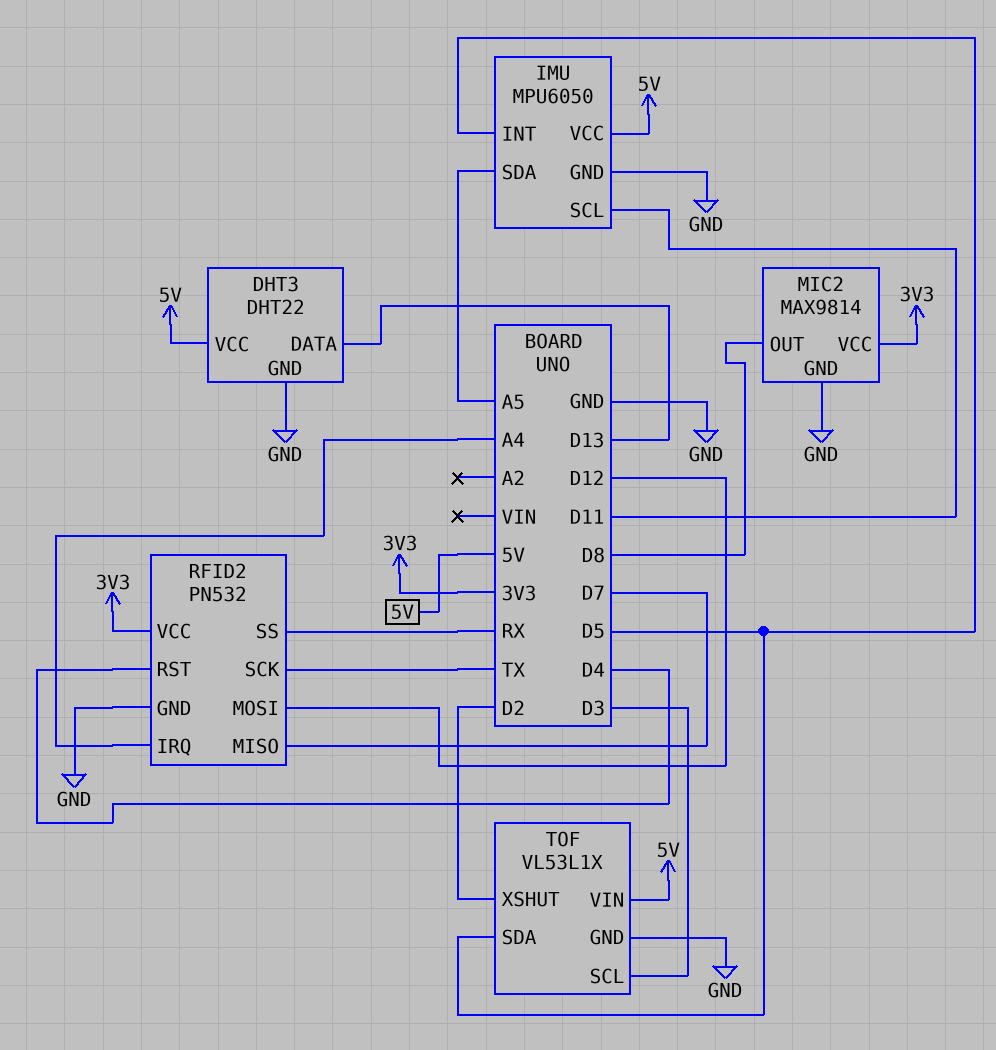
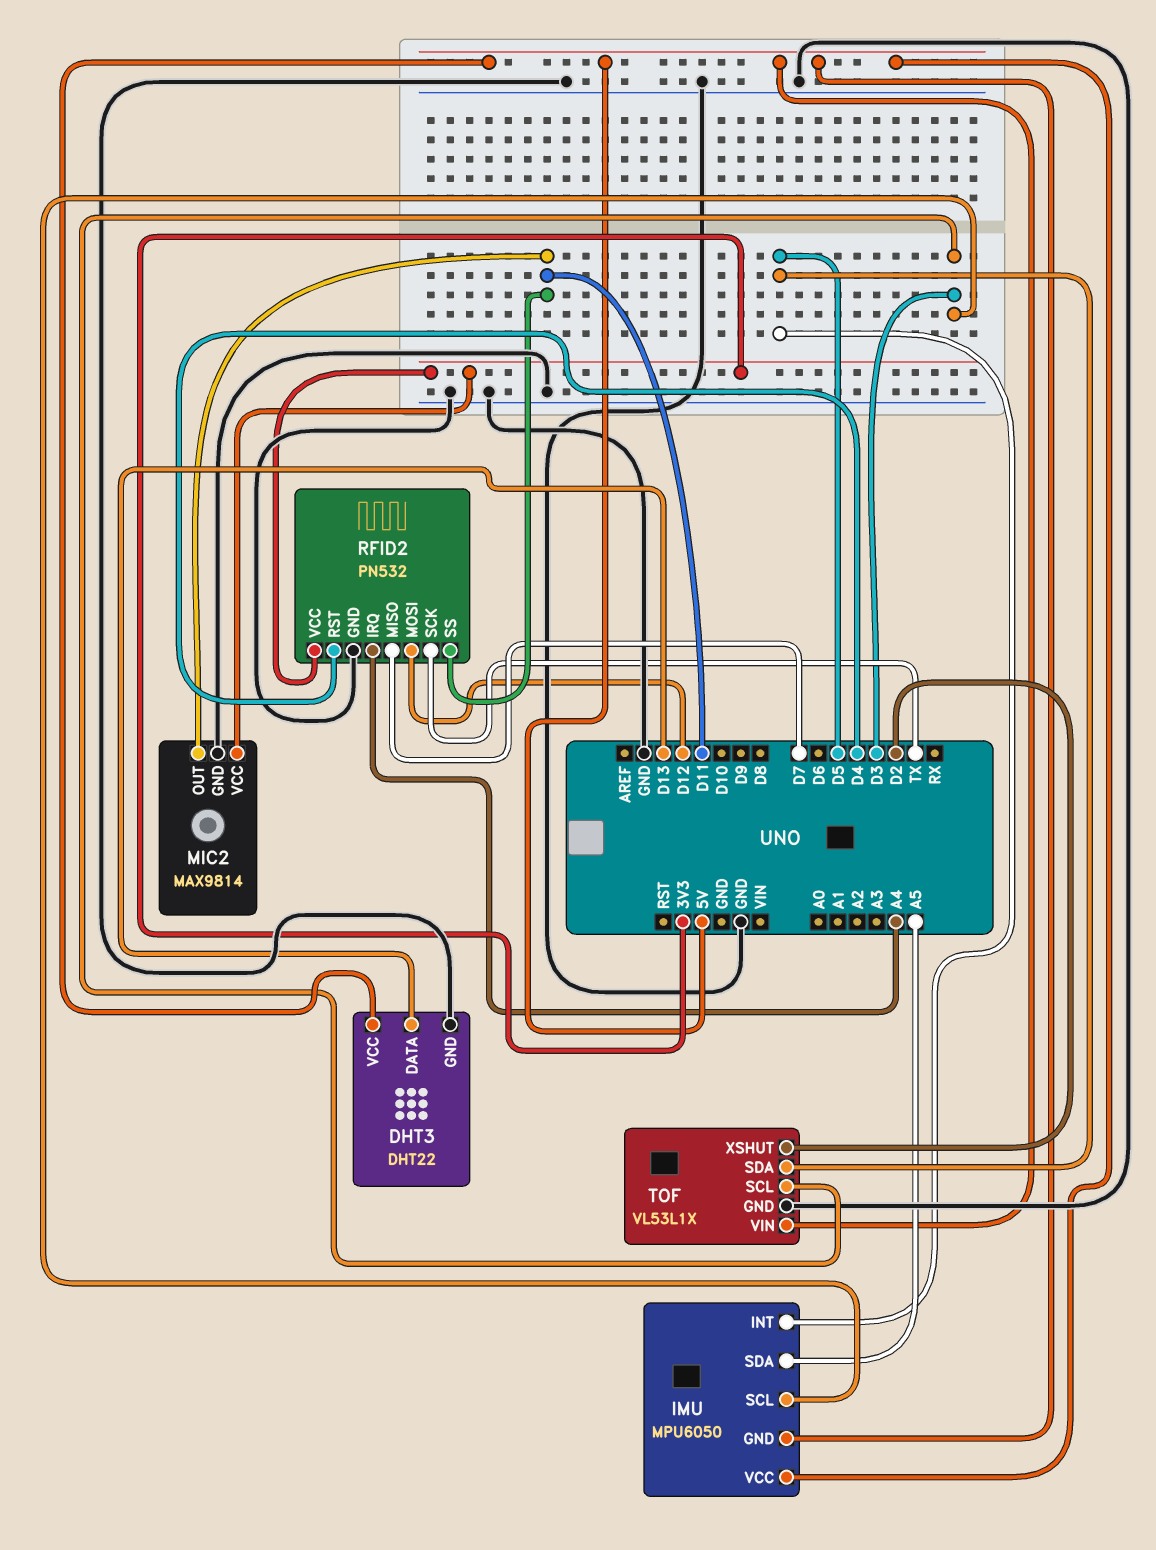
IMU pin GND: GND -> 5V
IMU pin SCL: D11 -> D3
MIC2 pin OUT: D8 -> D11
RFID2 pin SS: RX -> D11

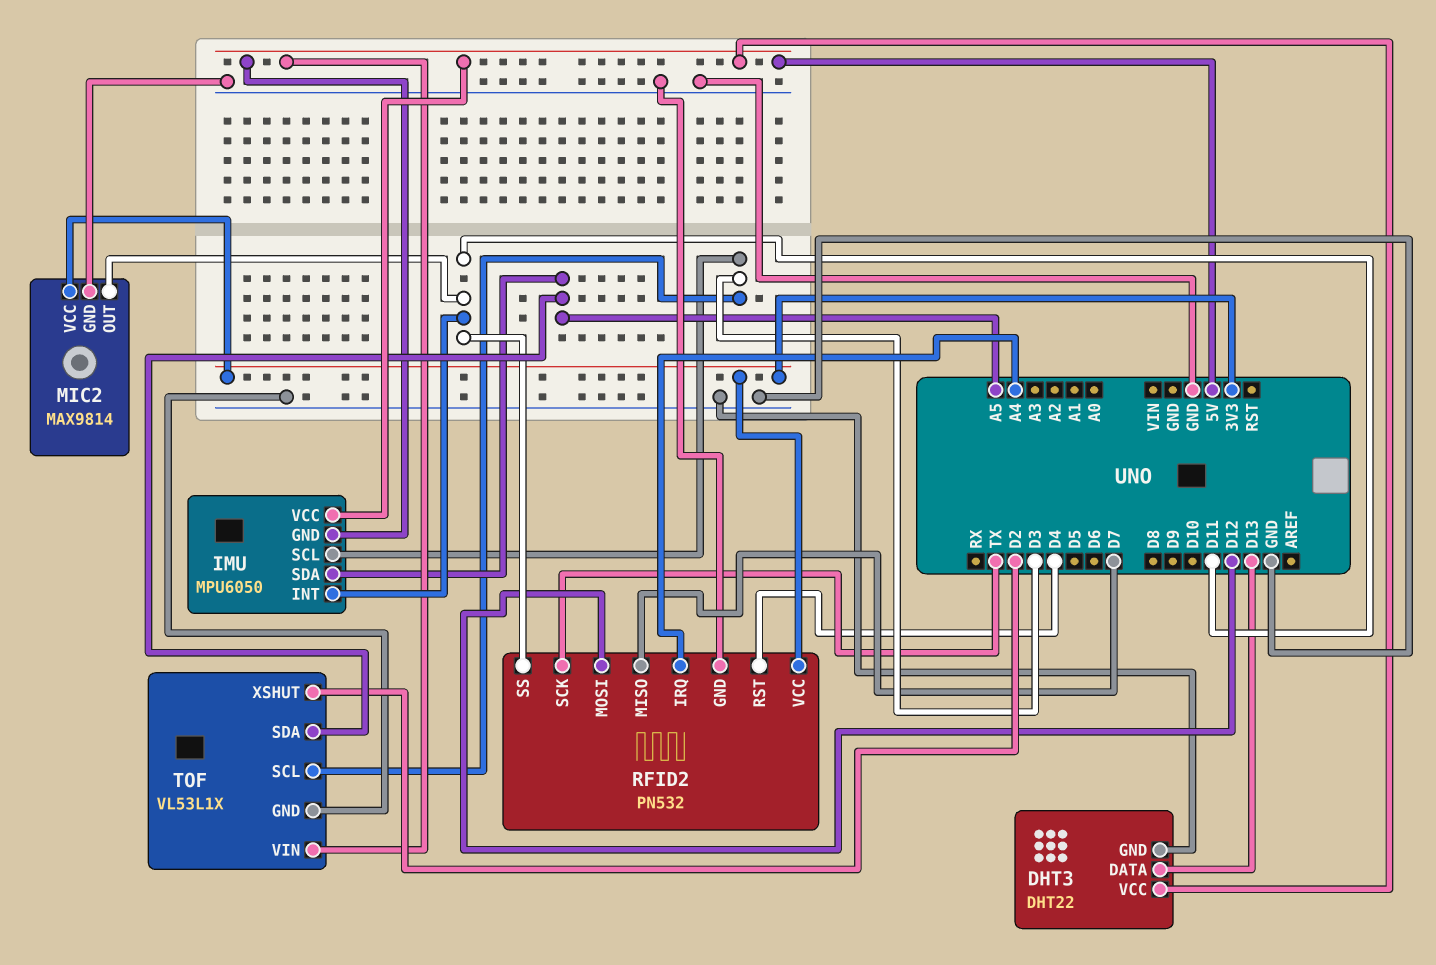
IMU pin INT: D5 -> D11
TOF pin SDA: D5 -> A5

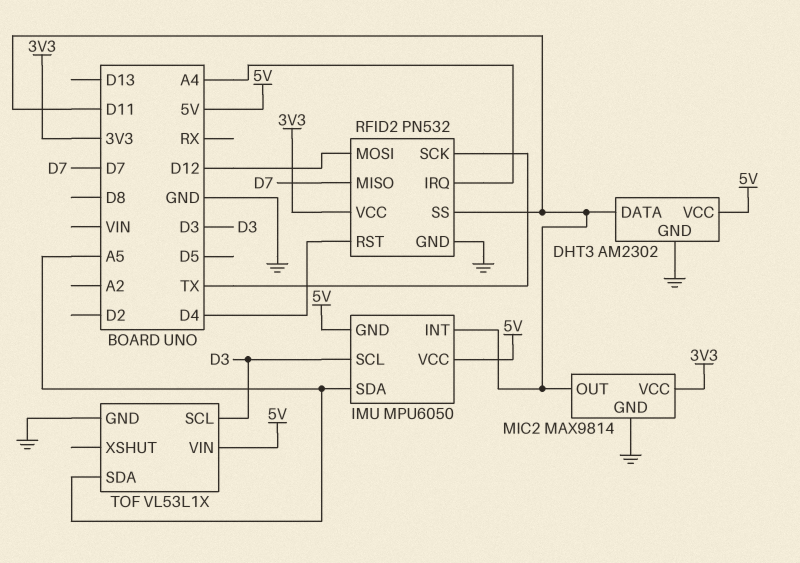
DHT3: DHT22 -> AM2302
DHT3 pin DATA: D13 -> D11
TOF pin XSHUT: D2 -> none

